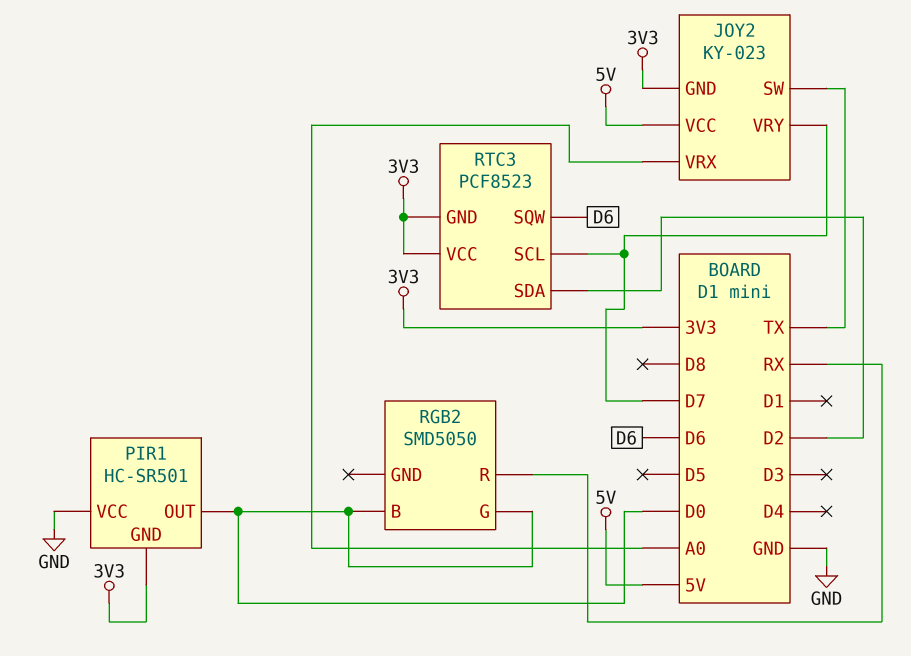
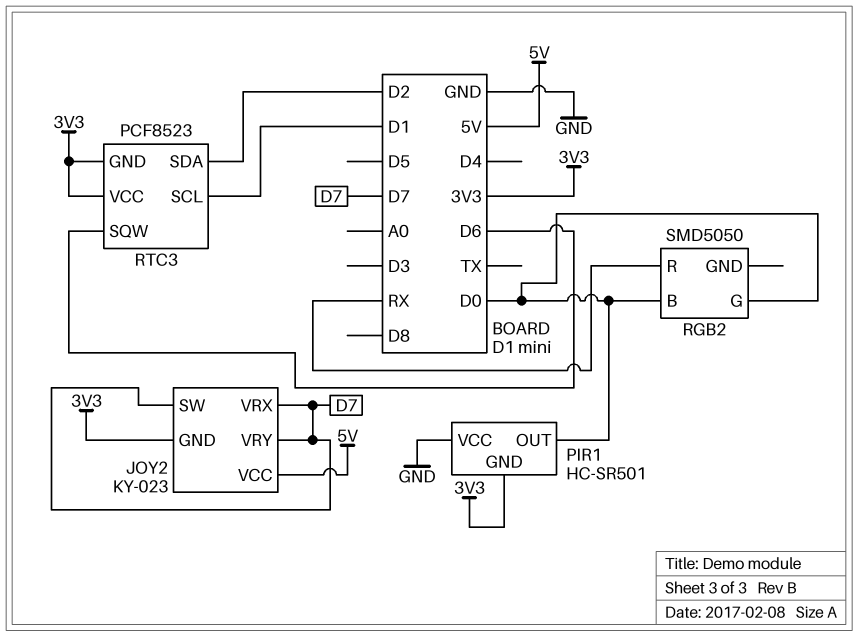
JOY2 pin SW: TX -> D7
JOY2 pin VRX: A0 -> D7
RTC3 pin SCL: D7 -> D1

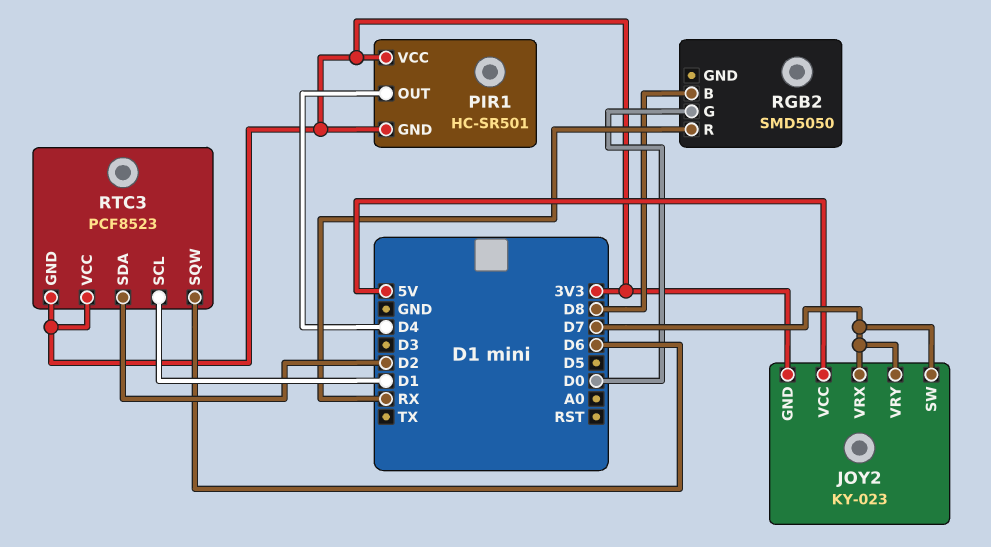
PIR1 pin OUT: D0 -> D4
PIR1 pin VCC: GND -> 3V3
RGB2 pin B: D0 -> D8

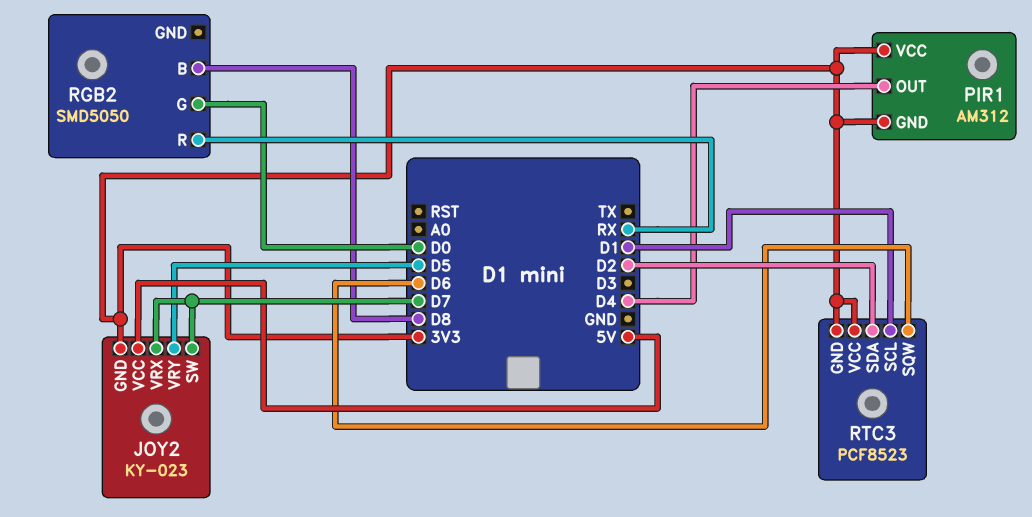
JOY2 pin VRY: D7 -> D5
PIR1: HC-SR501 -> AM312

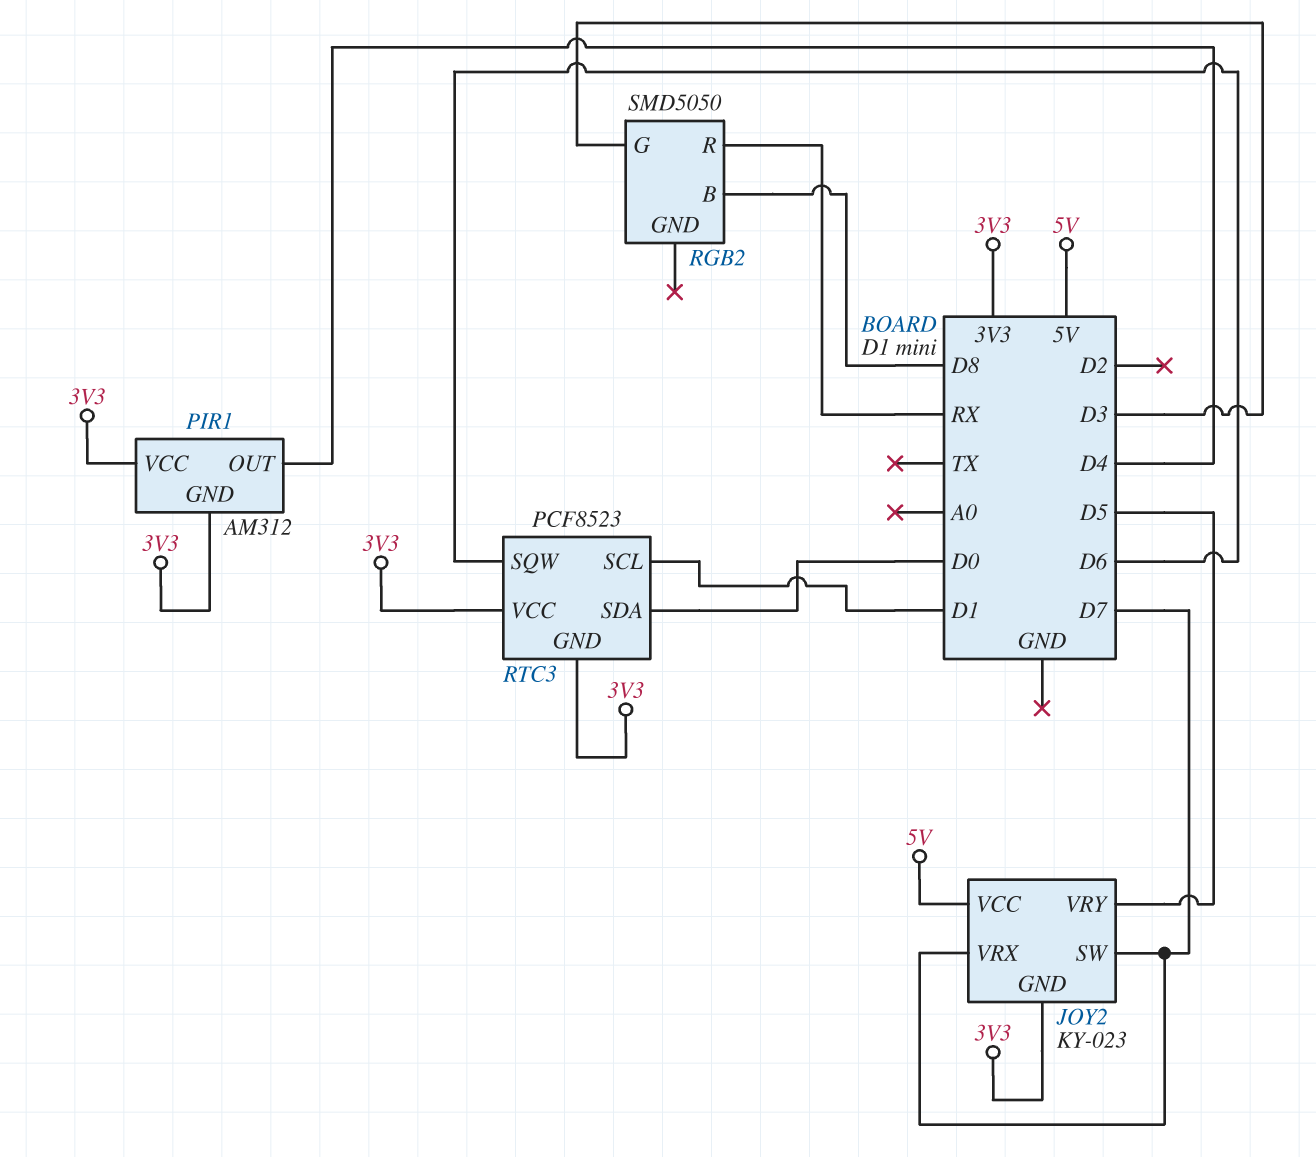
RGB2 pin G: D0 -> D3
RTC3 pin SDA: D2 -> D0

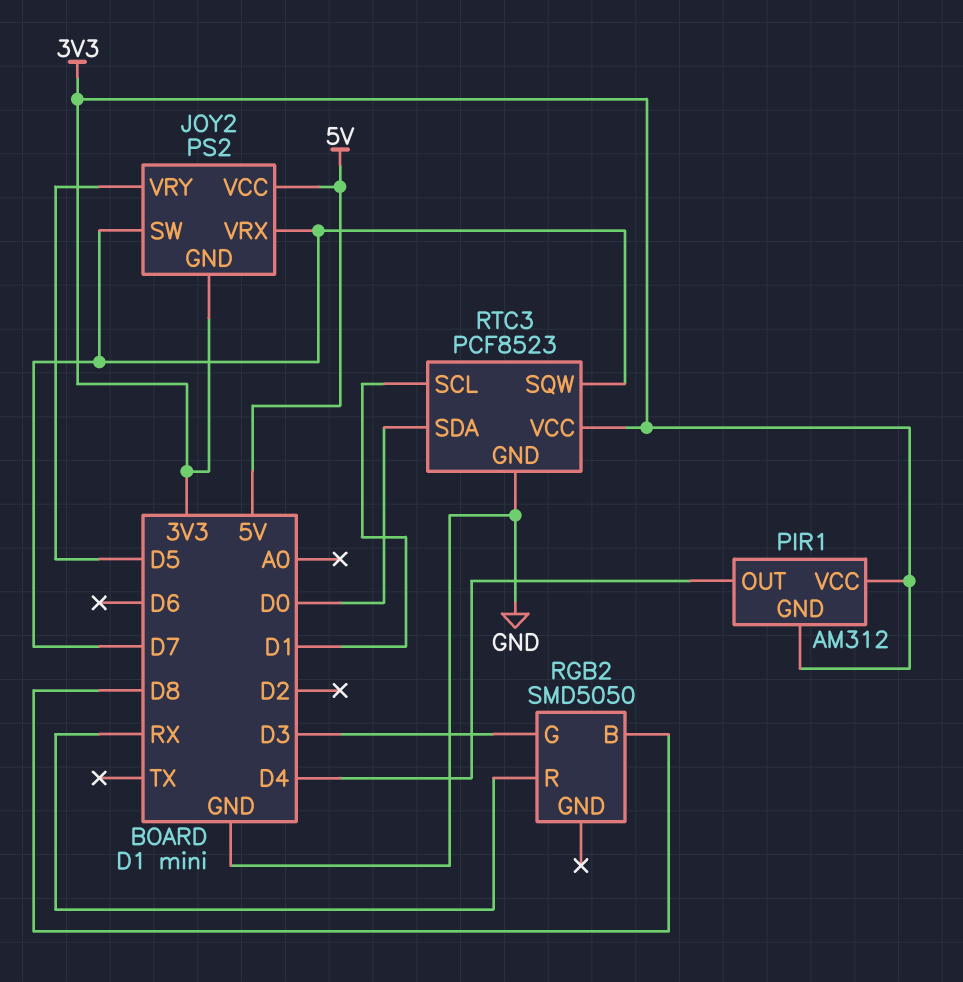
JOY2: KY-023 -> PS2
RTC3 pin GND: 3V3 -> GND
RTC3 pin SQW: D6 -> D7

